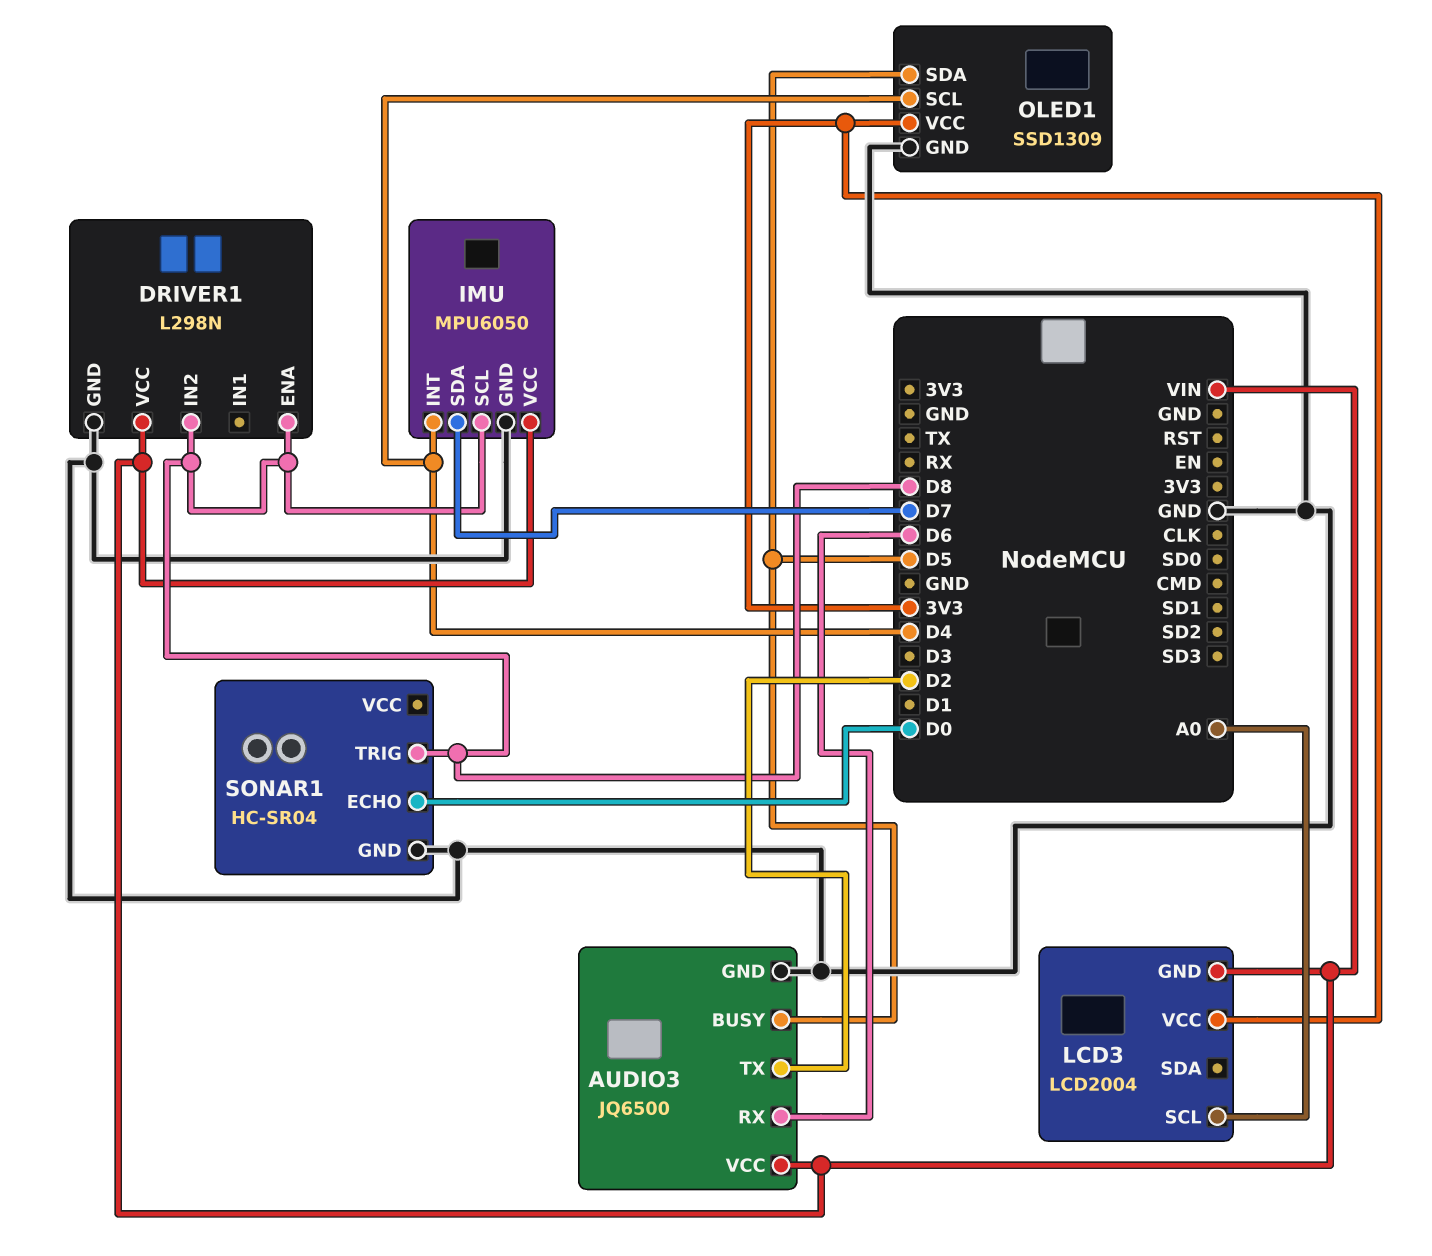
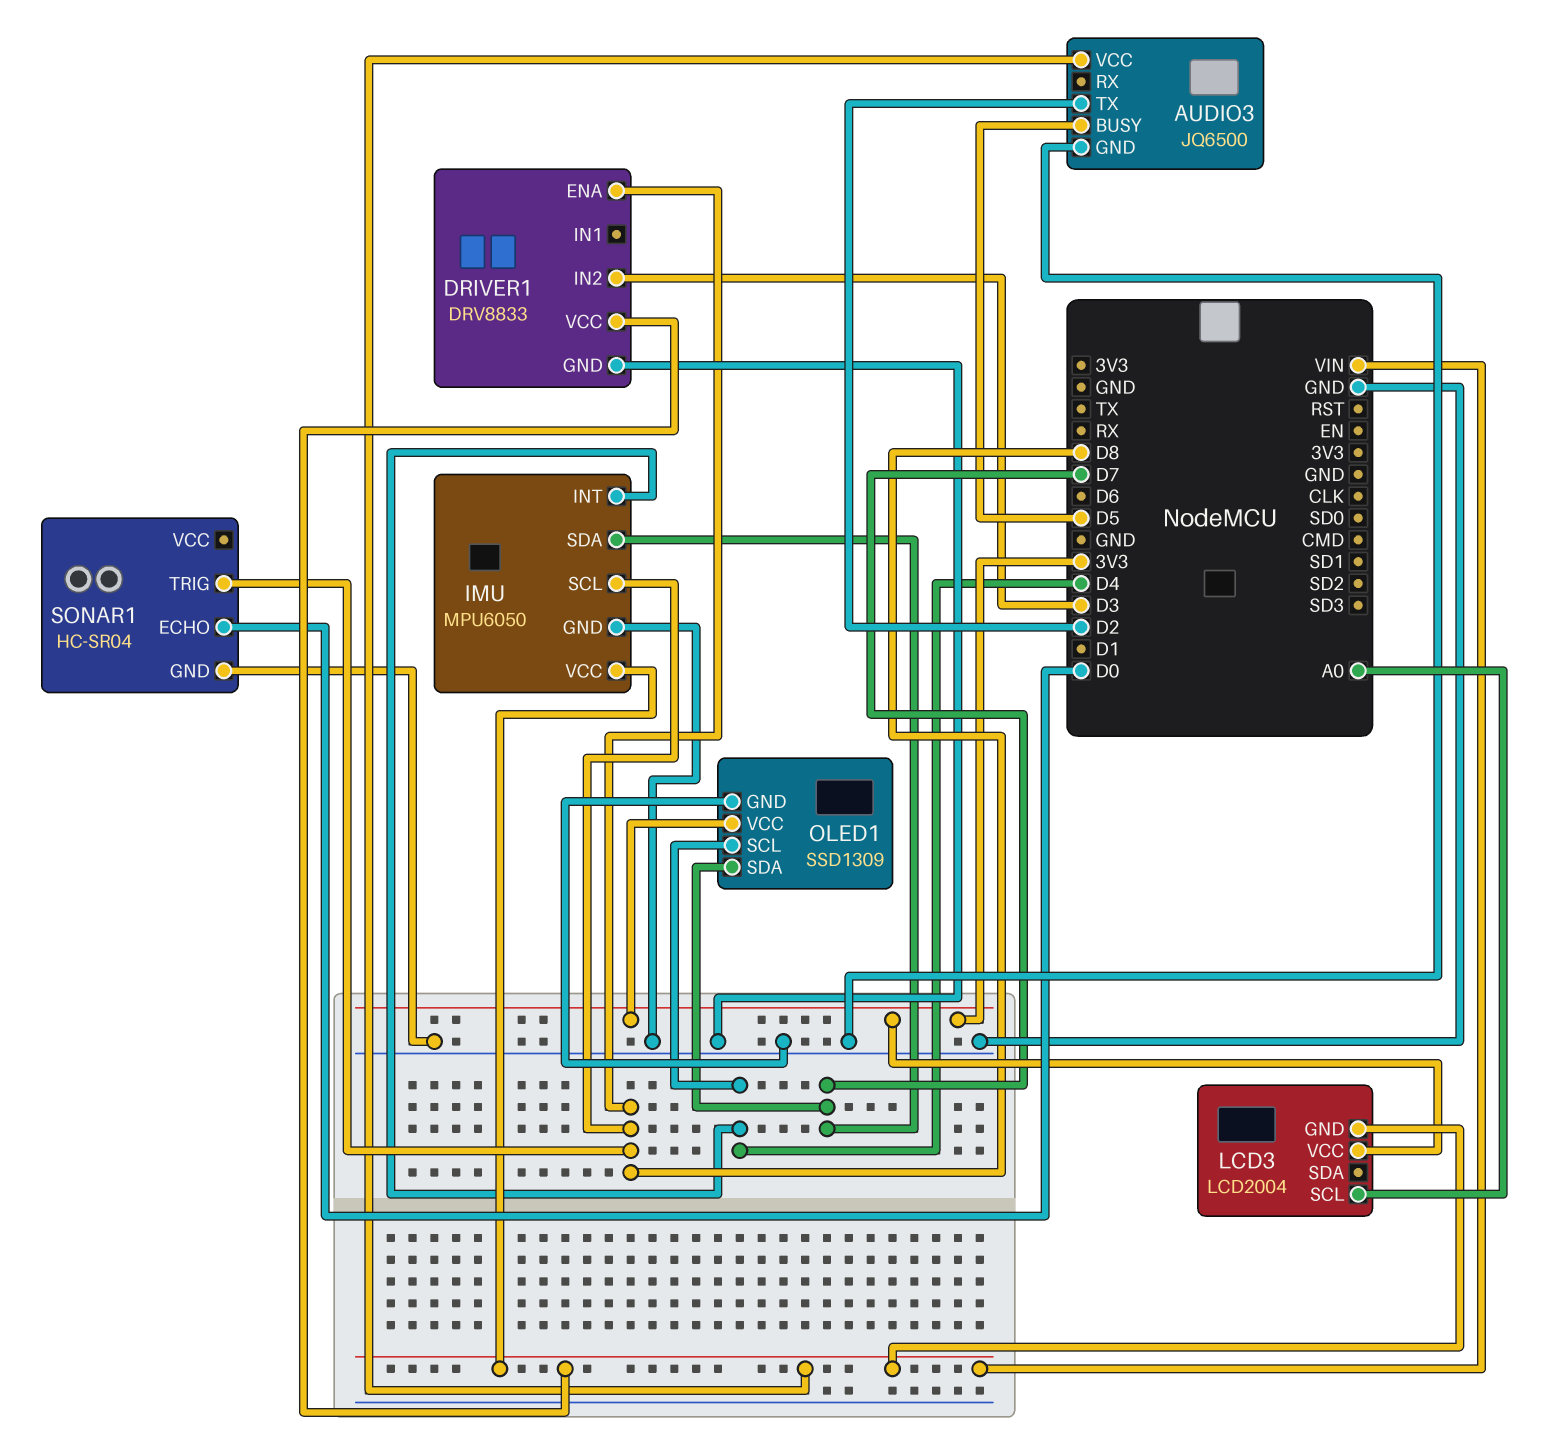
AUDIO3 pin RX: D6 -> none
DRIVER1: L298N -> DRV8833
DRIVER1 pin IN2: D8 -> D3
OLED1 pin SDA: D5 -> D7

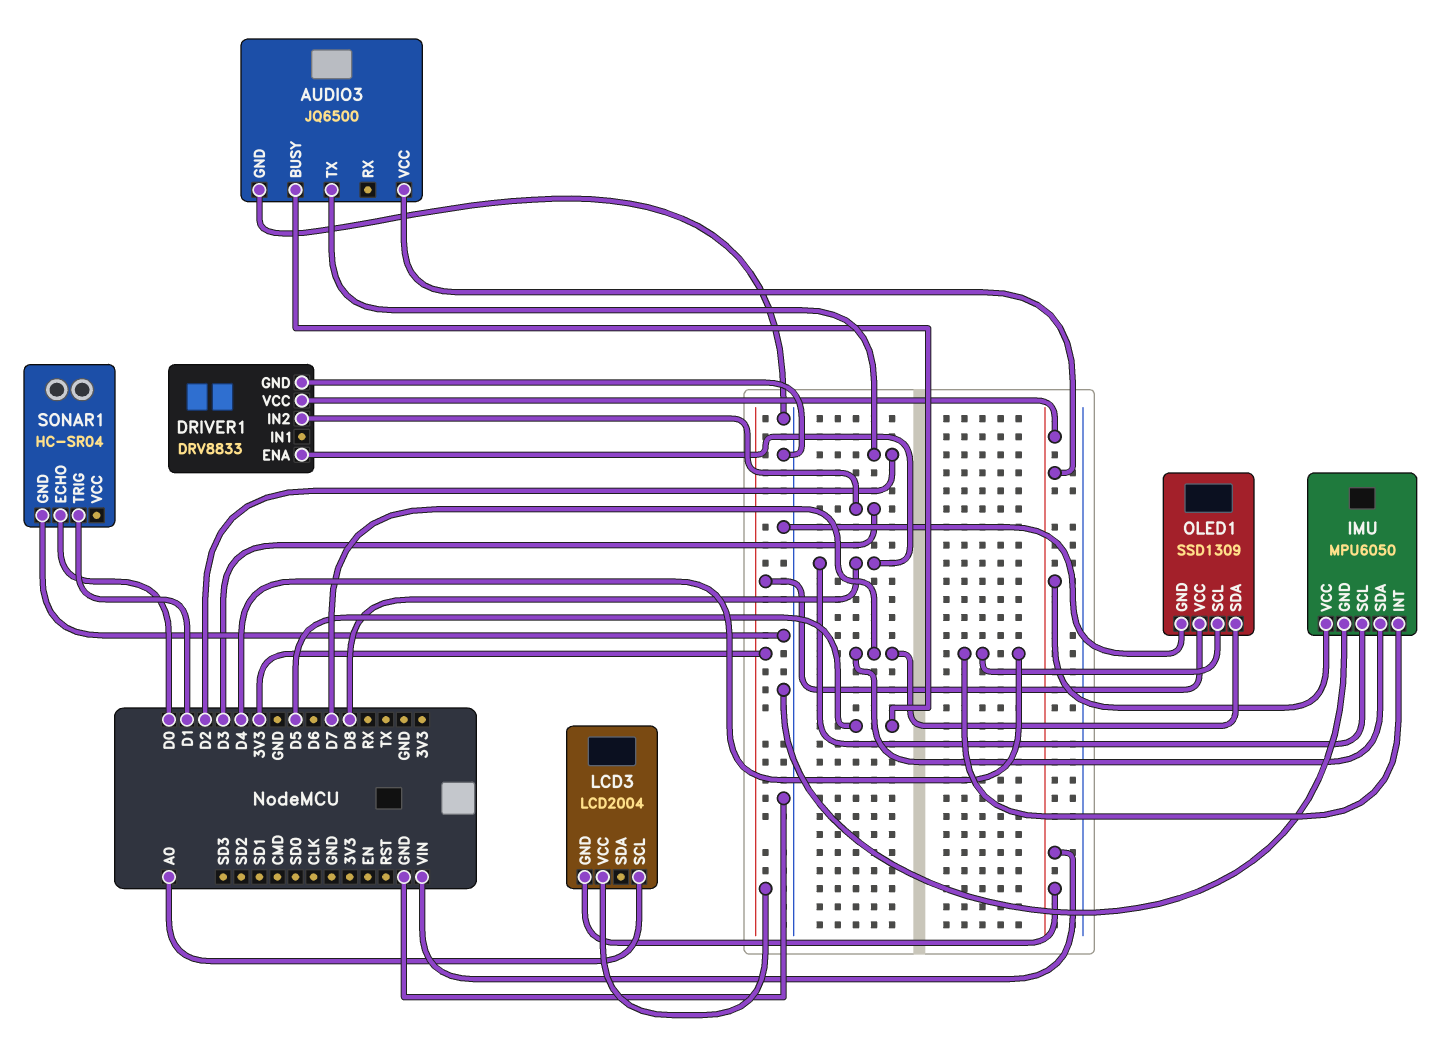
SONAR1 pin TRIG: D8 -> D1

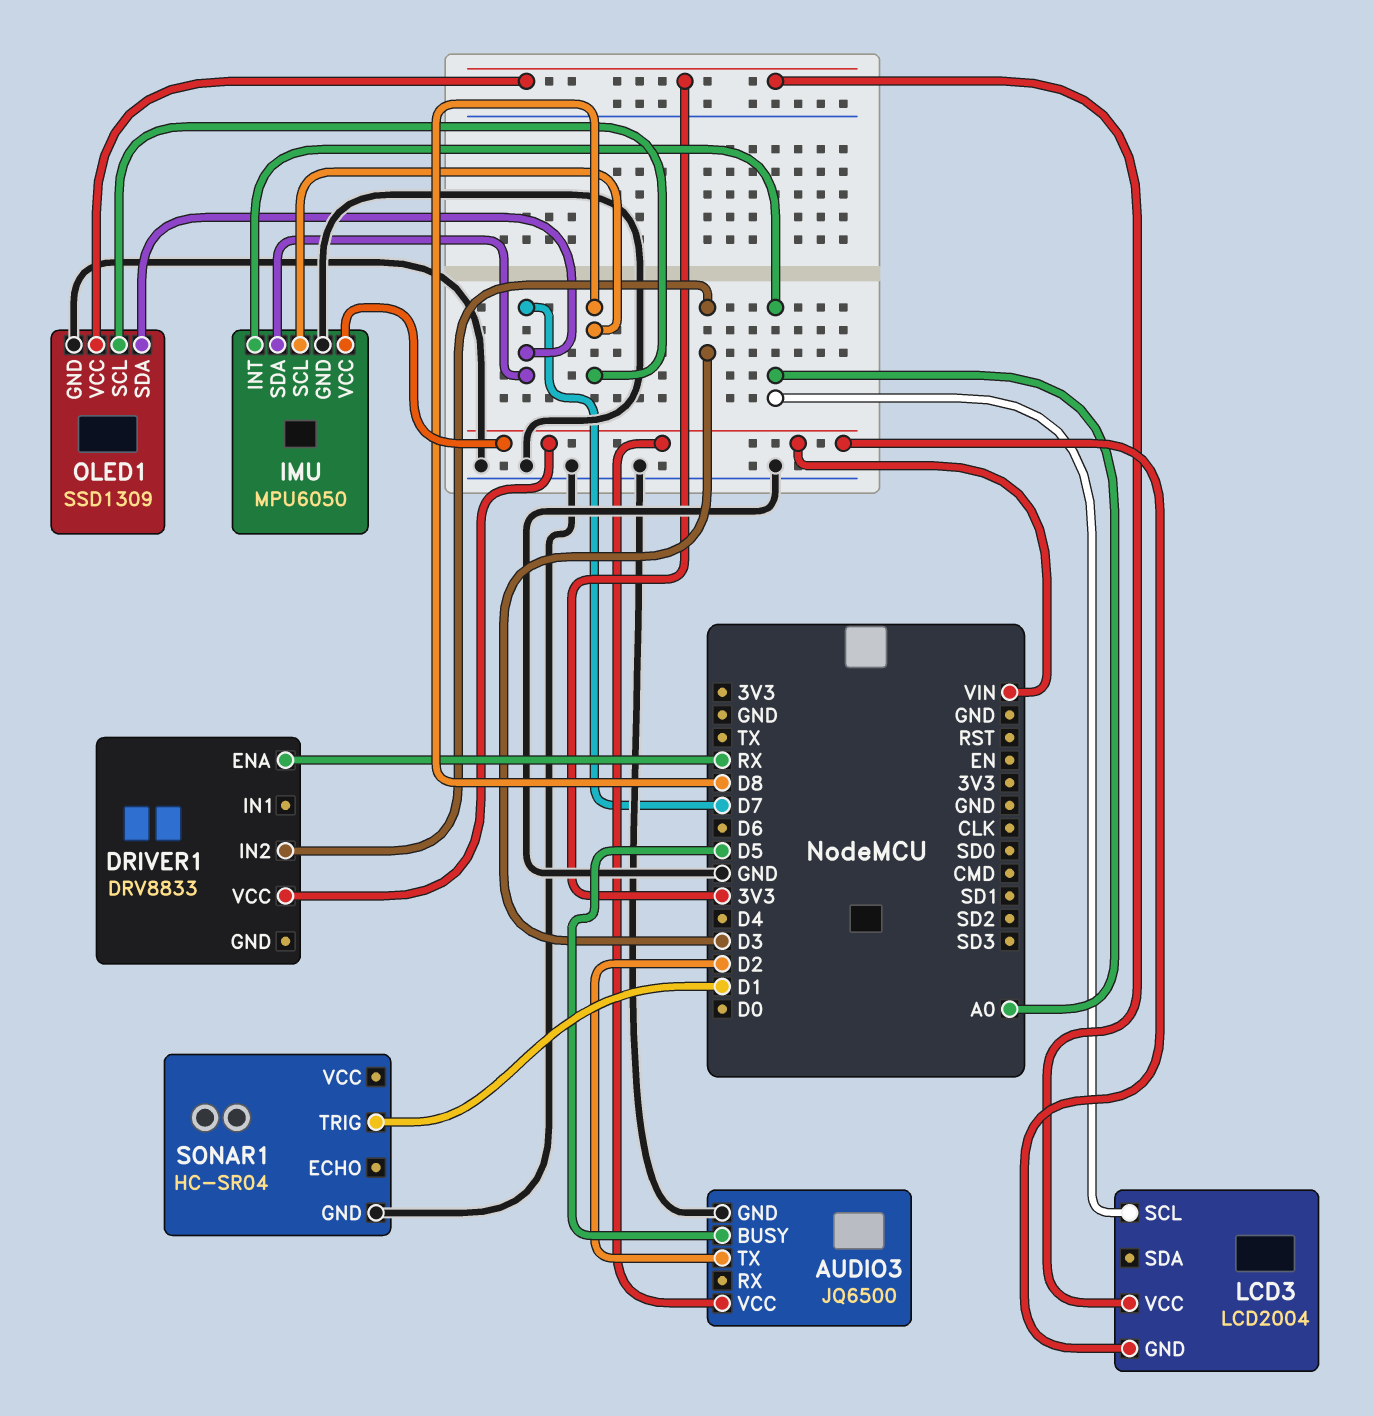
DRIVER1 pin ENA: D8 -> RX
DRIVER1 pin GND: GND -> none
IMU pin INT: D4 -> A0
OLED1 pin SCL: D4 -> D8
SONAR1 pin ECHO: D0 -> none

